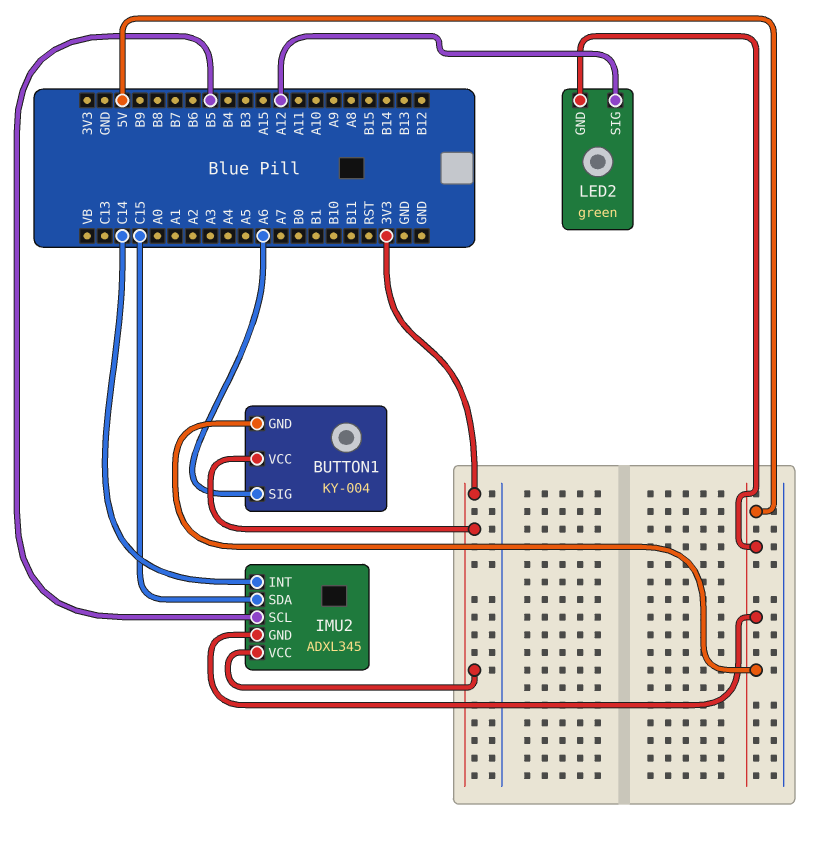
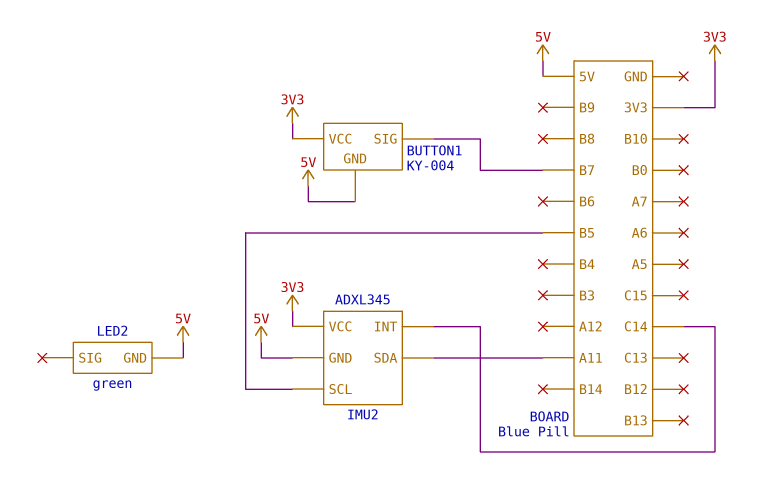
BUTTON1 pin SIG: A6 -> B7
IMU2 pin SDA: C15 -> A11
LED2 pin SIG: A12 -> none

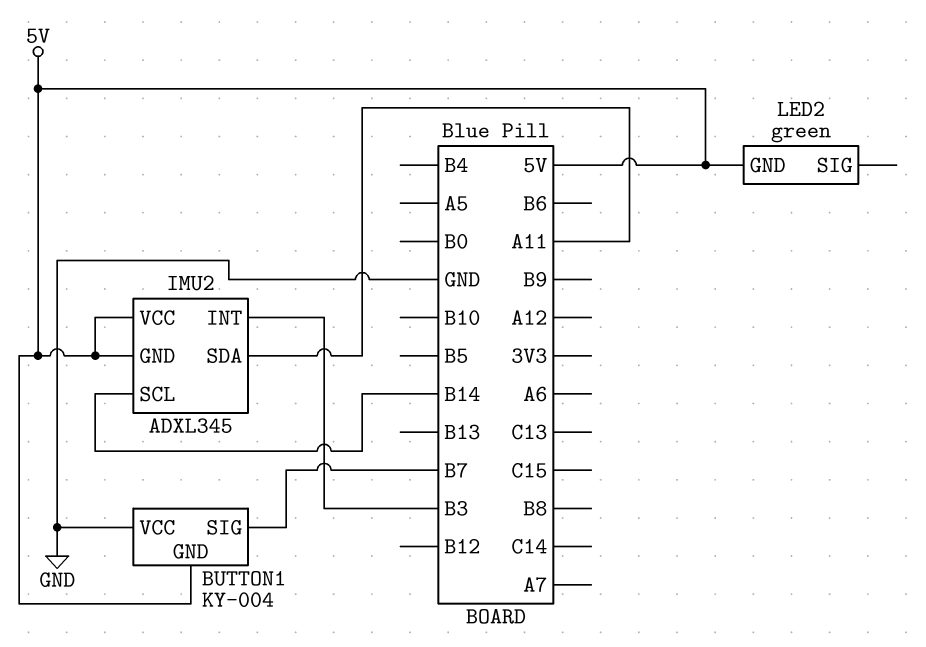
BUTTON1 pin VCC: 3V3 -> GND
IMU2 pin INT: C14 -> B3
IMU2 pin SCL: B5 -> B14
IMU2 pin VCC: 3V3 -> 5V

